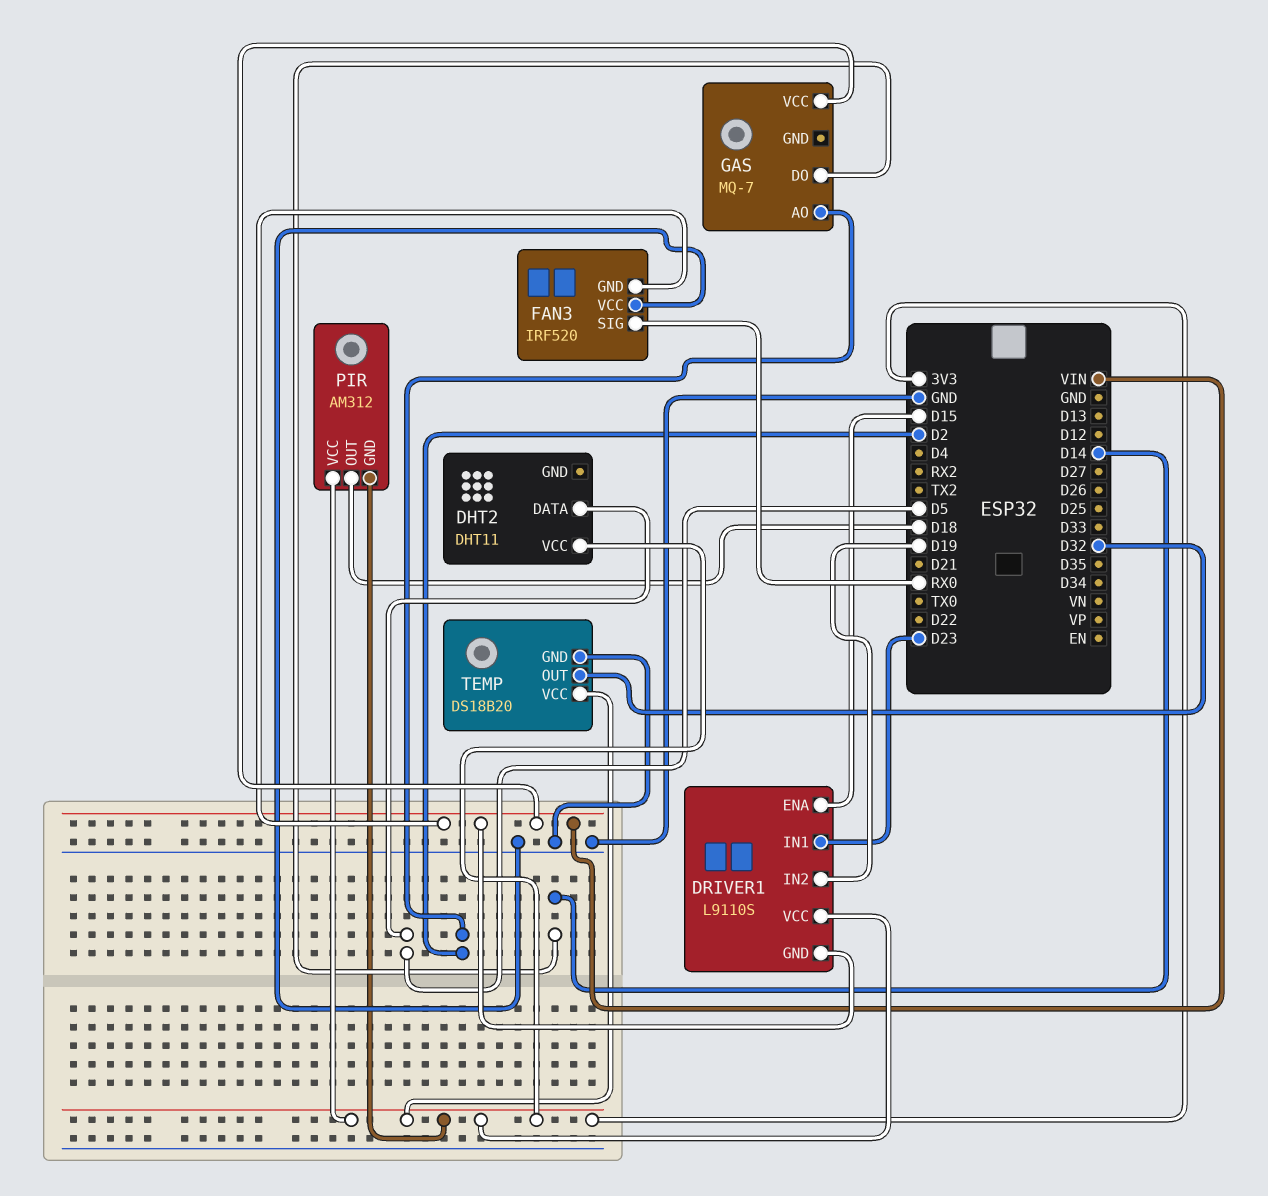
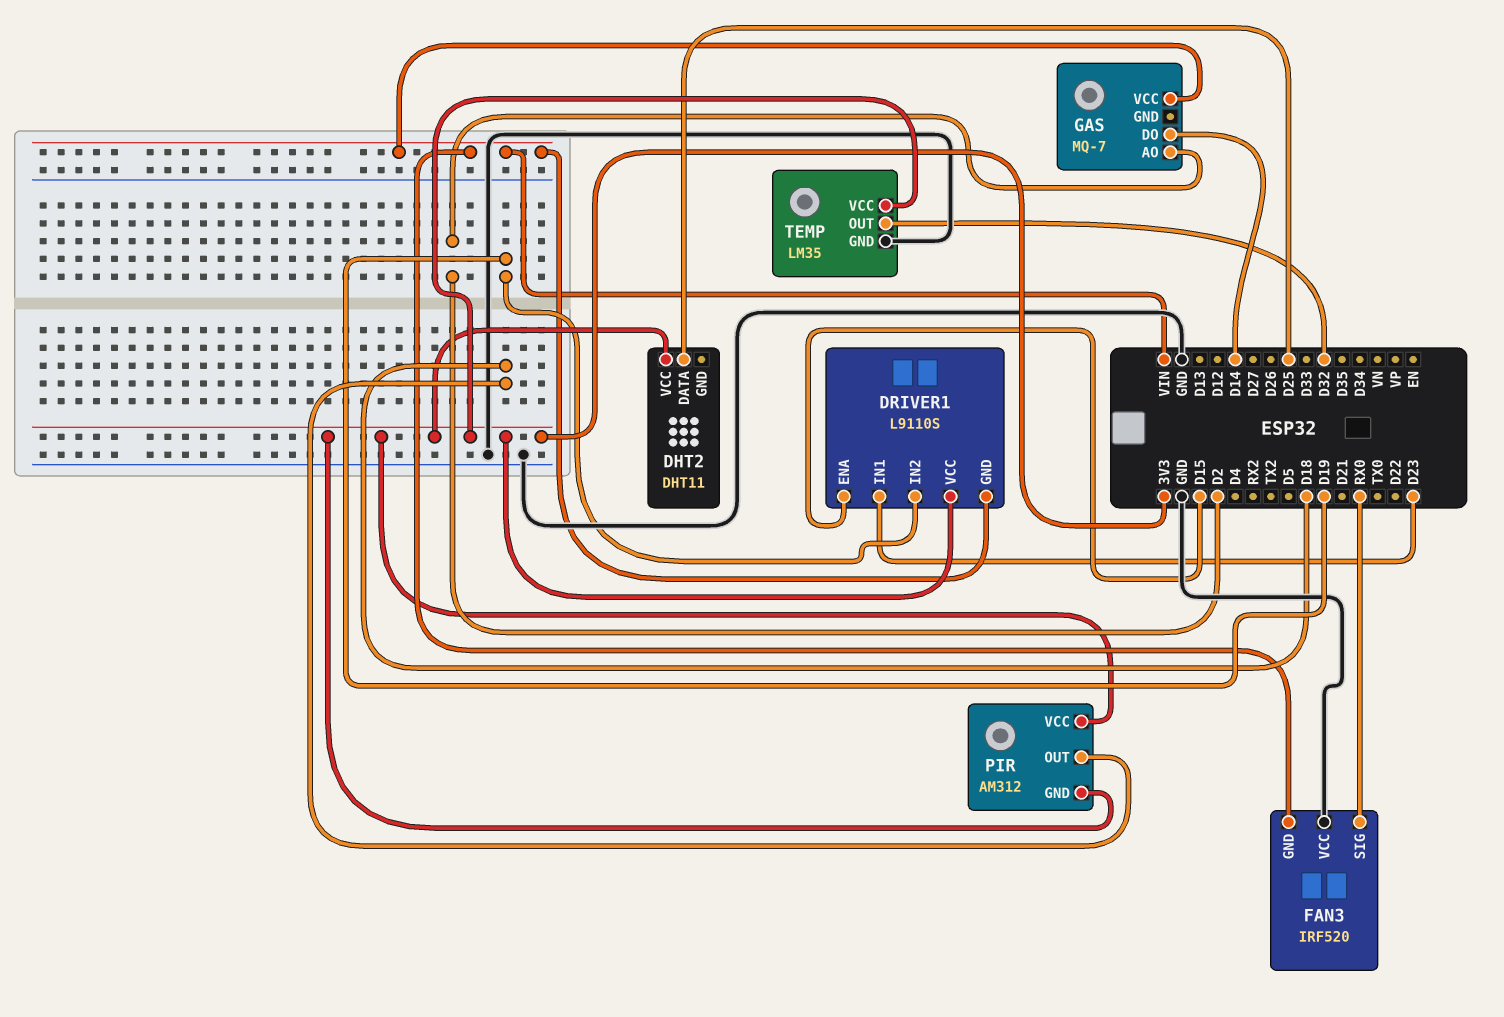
DHT2 pin DATA: D5 -> D25
TEMP: DS18B20 -> LM35

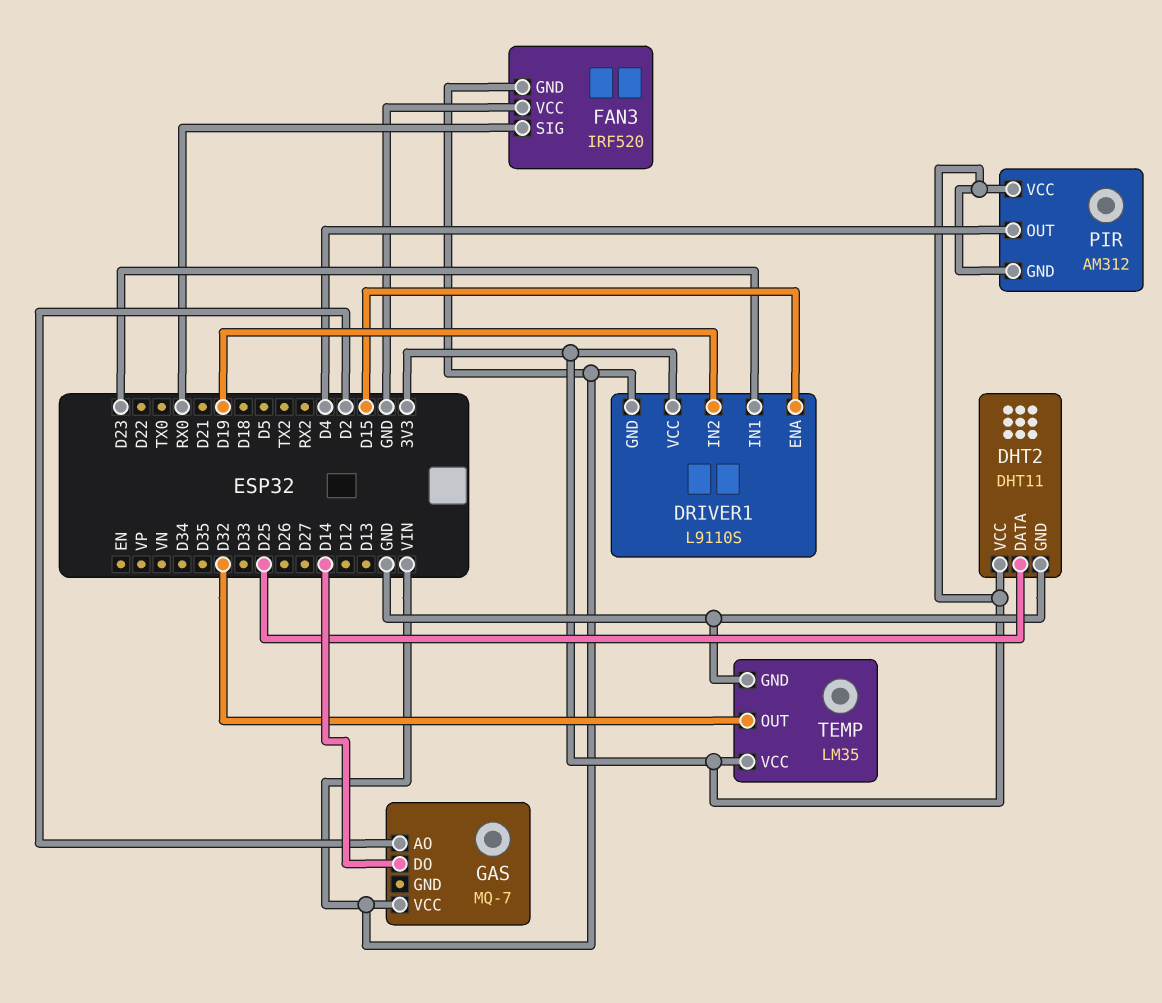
DHT2 pin GND: none -> GND
PIR pin OUT: D18 -> D4

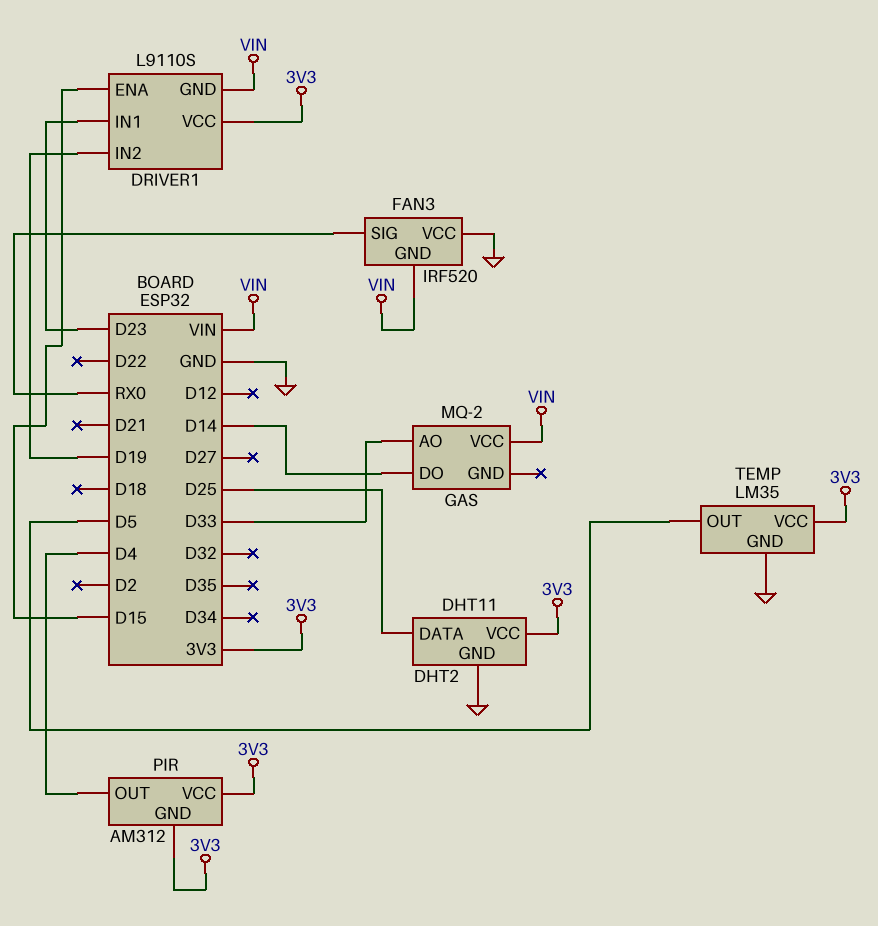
GAS: MQ-7 -> MQ-2
GAS pin AO: D2 -> D33
TEMP pin OUT: D32 -> D5

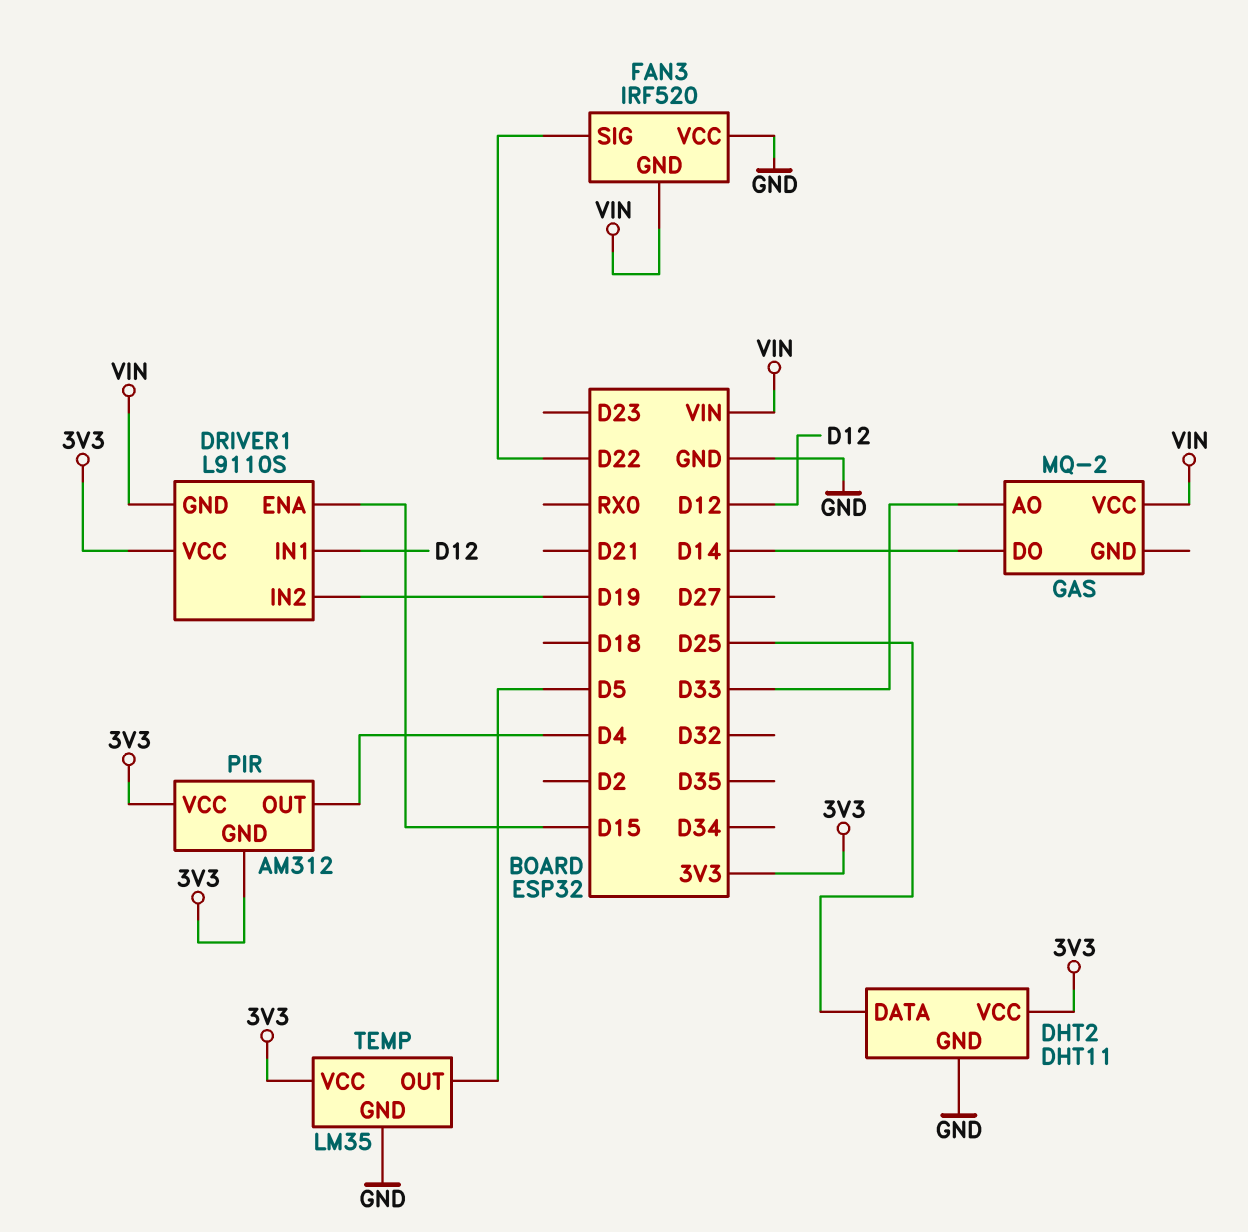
DRIVER1 pin IN1: D23 -> D12
FAN3 pin SIG: RX0 -> D22

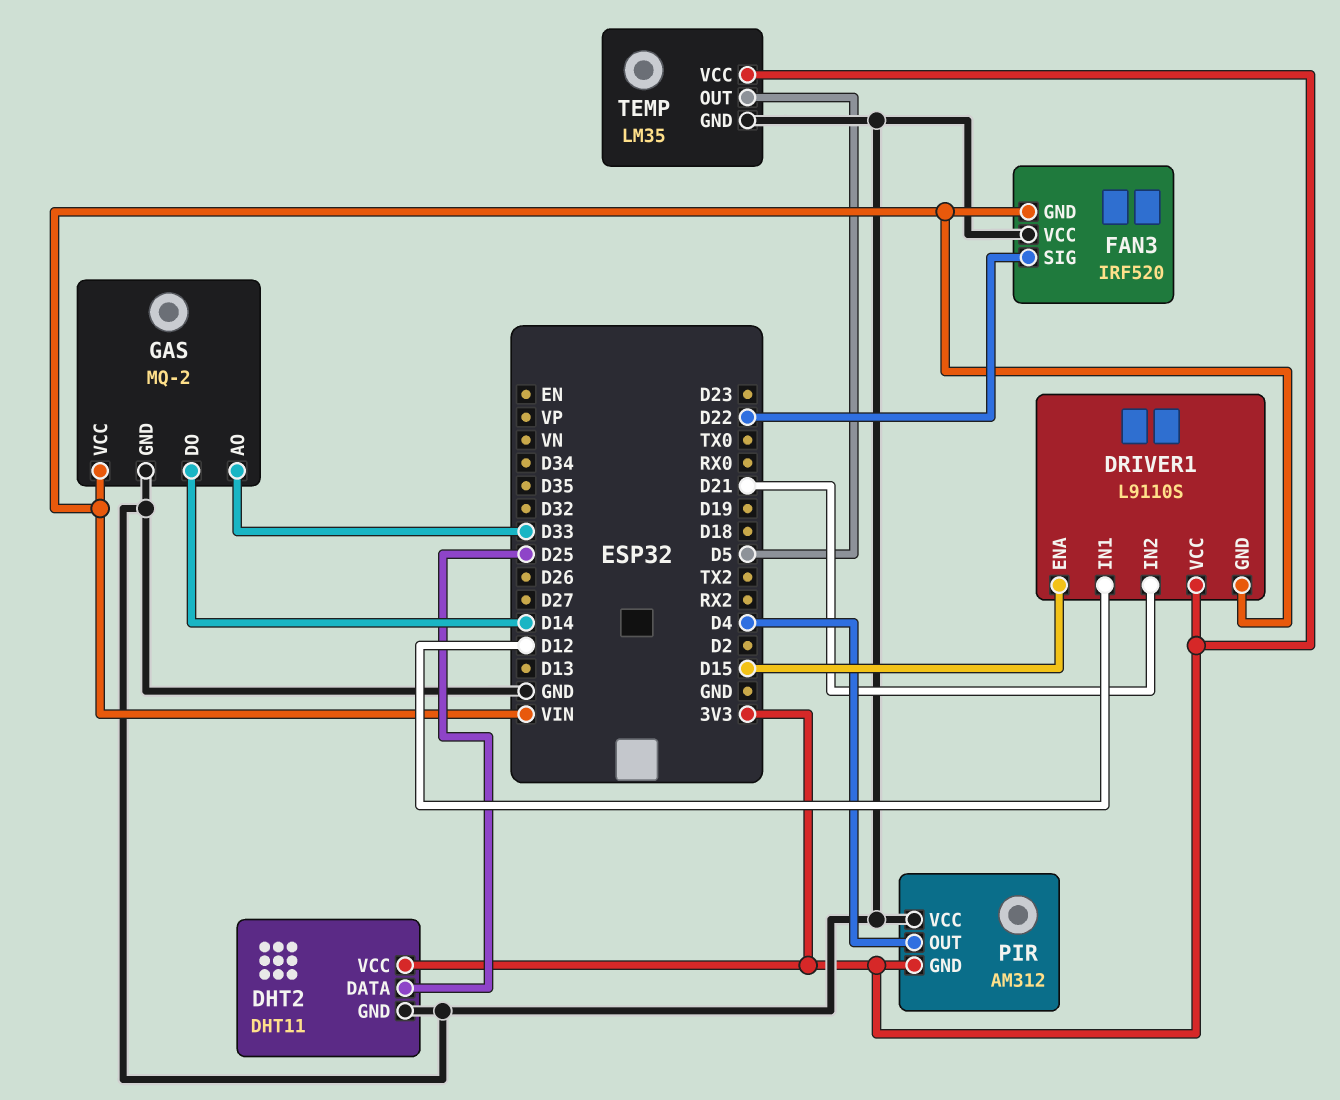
DRIVER1 pin IN2: D19 -> D21
GAS pin GND: none -> GND
PIR pin VCC: 3V3 -> GND

